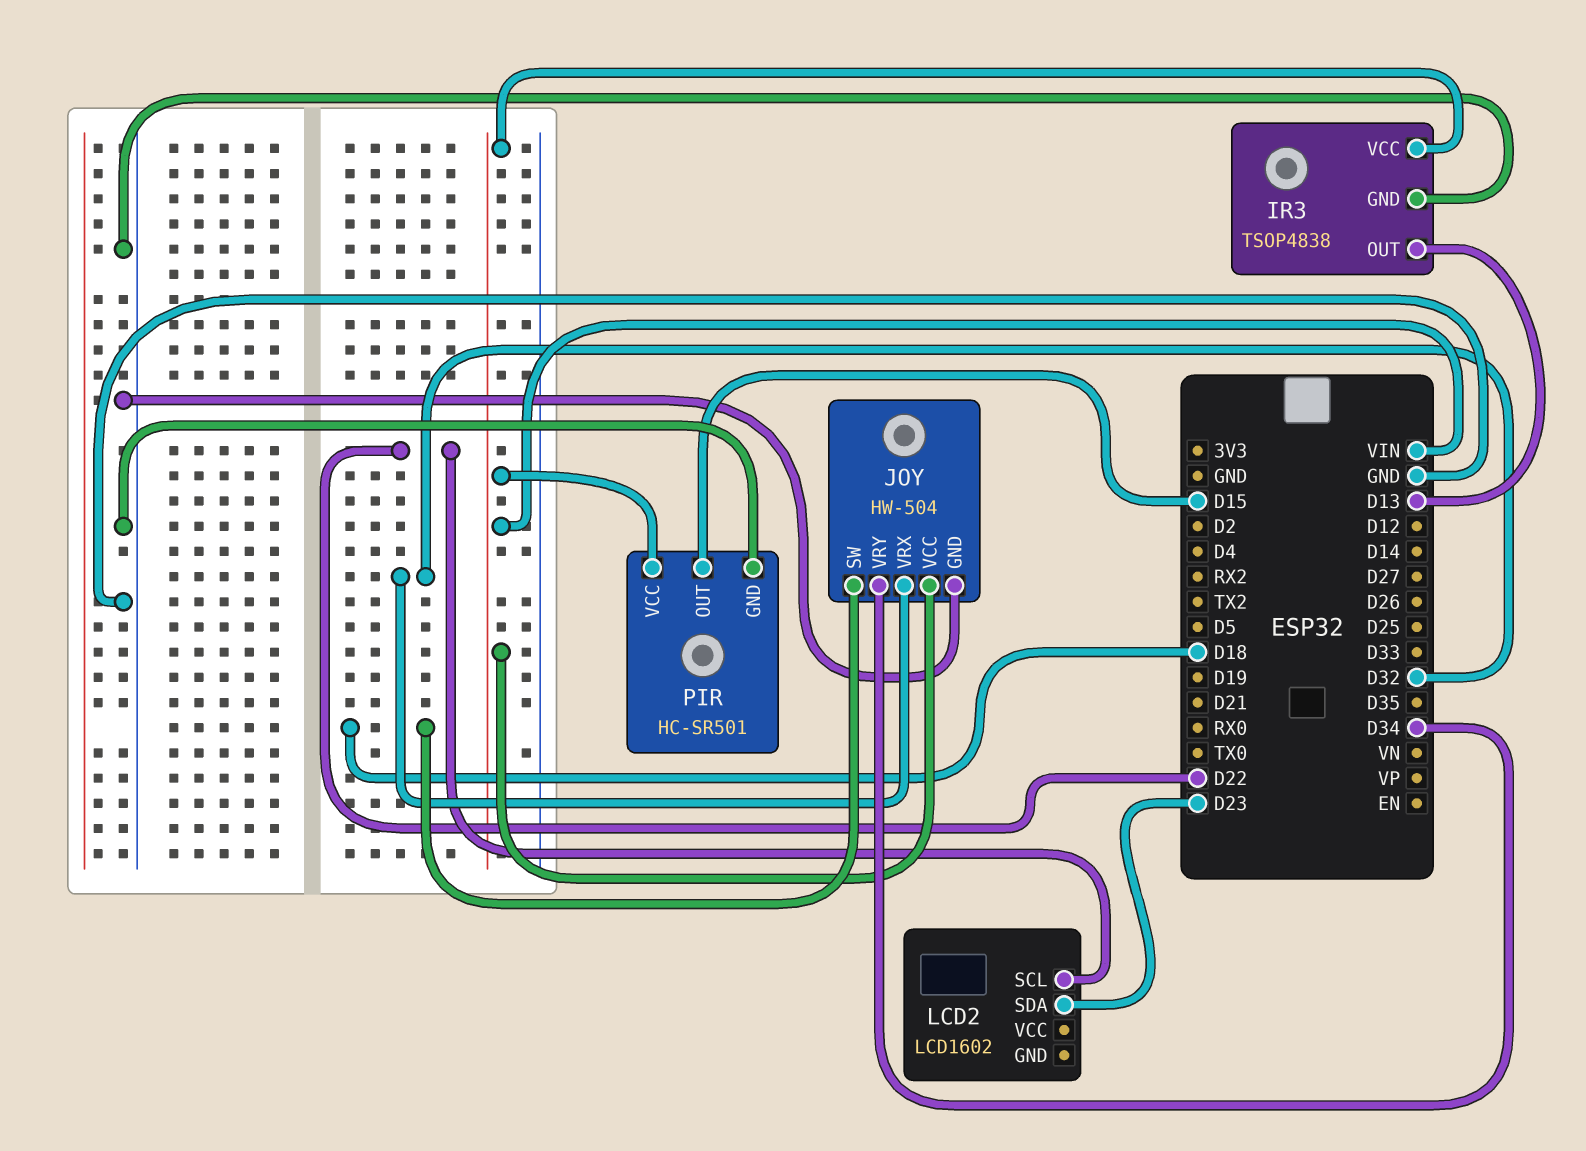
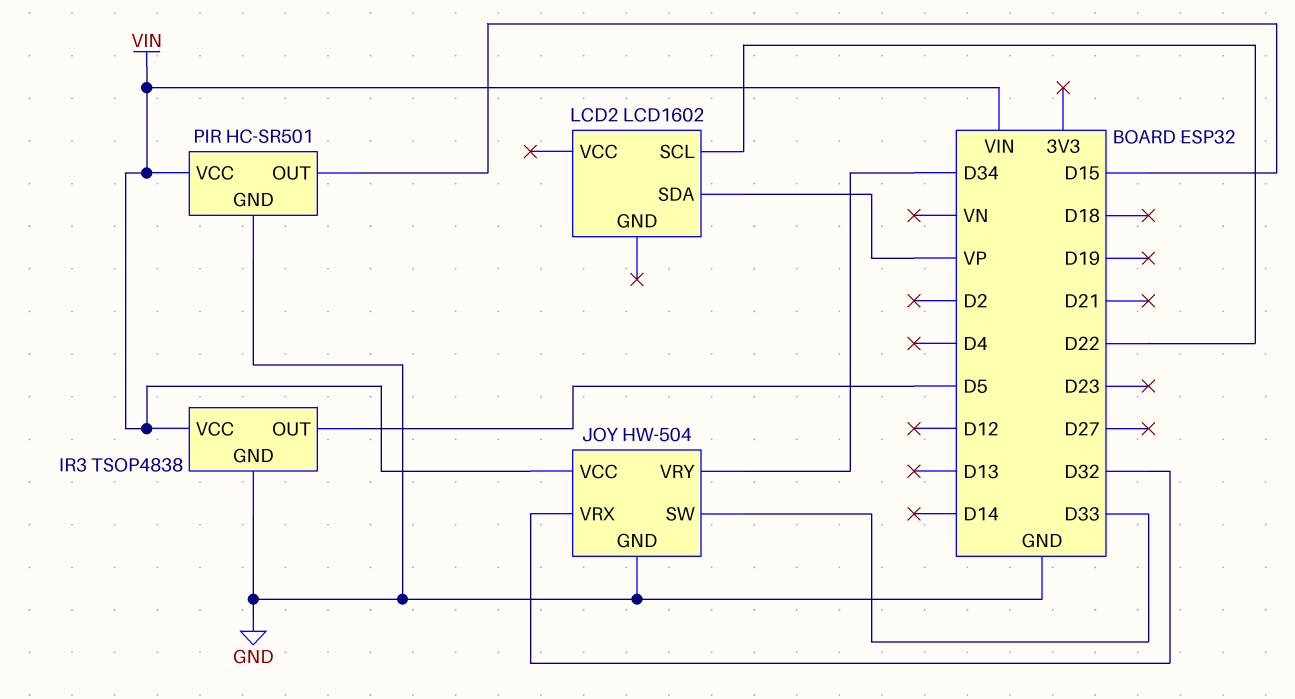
IR3 pin OUT: D13 -> D5
JOY pin SW: D18 -> D33
LCD2 pin SDA: D23 -> VP

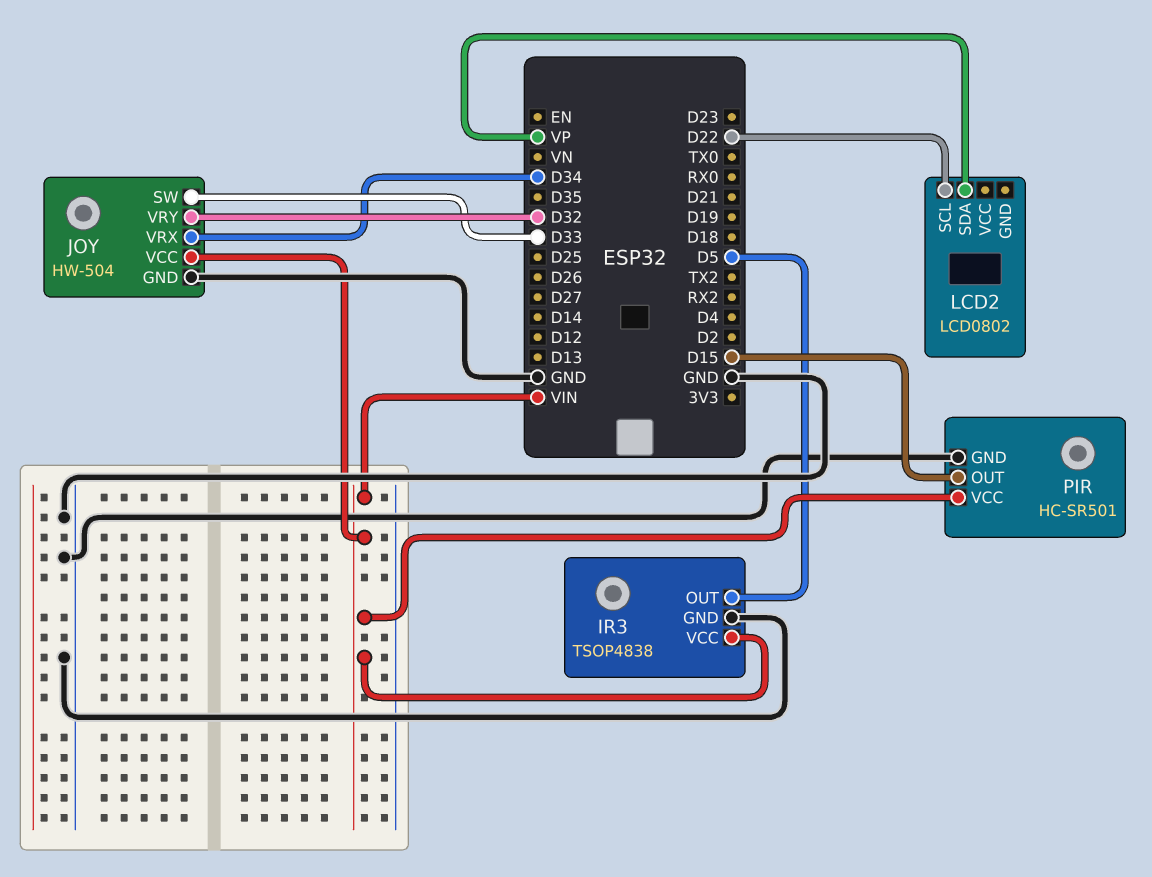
JOY pin VRX: D32 -> D34
JOY pin VRY: D34 -> D32
LCD2: LCD1602 -> LCD0802

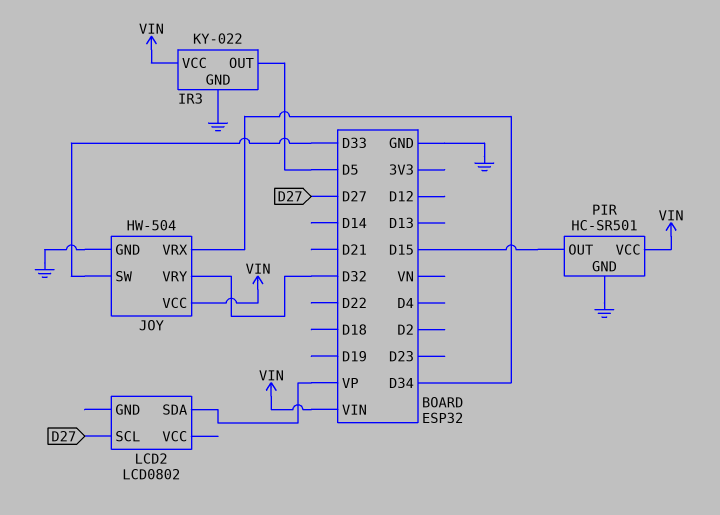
IR3: TSOP4838 -> KY-022
LCD2 pin SCL: D22 -> D27

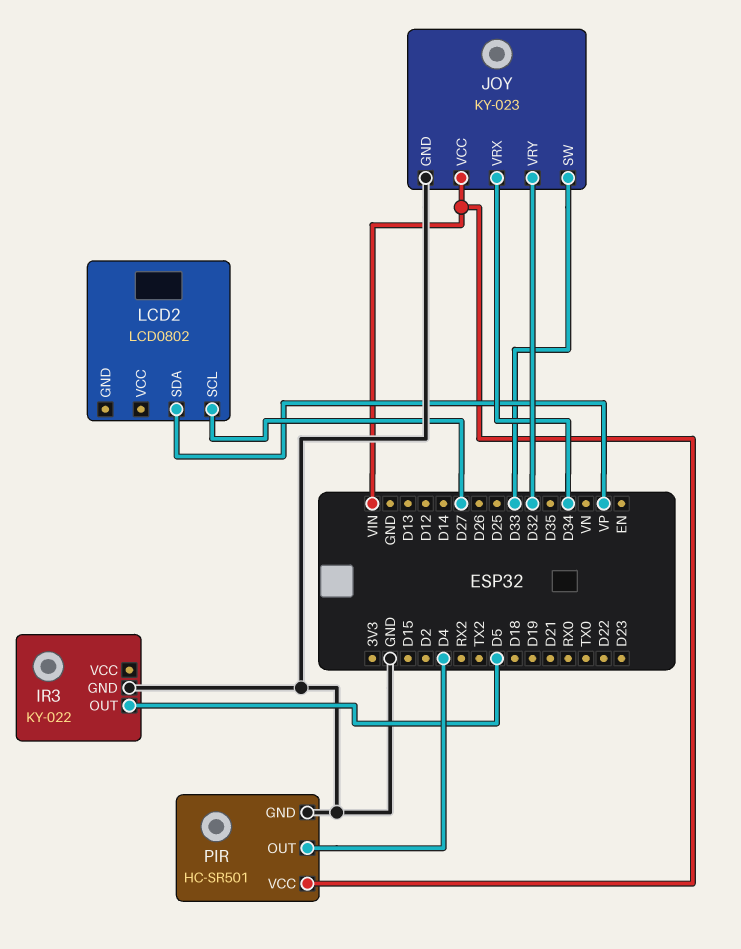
IR3 pin VCC: VIN -> none
JOY: HW-504 -> KY-023
PIR pin OUT: D15 -> D4

